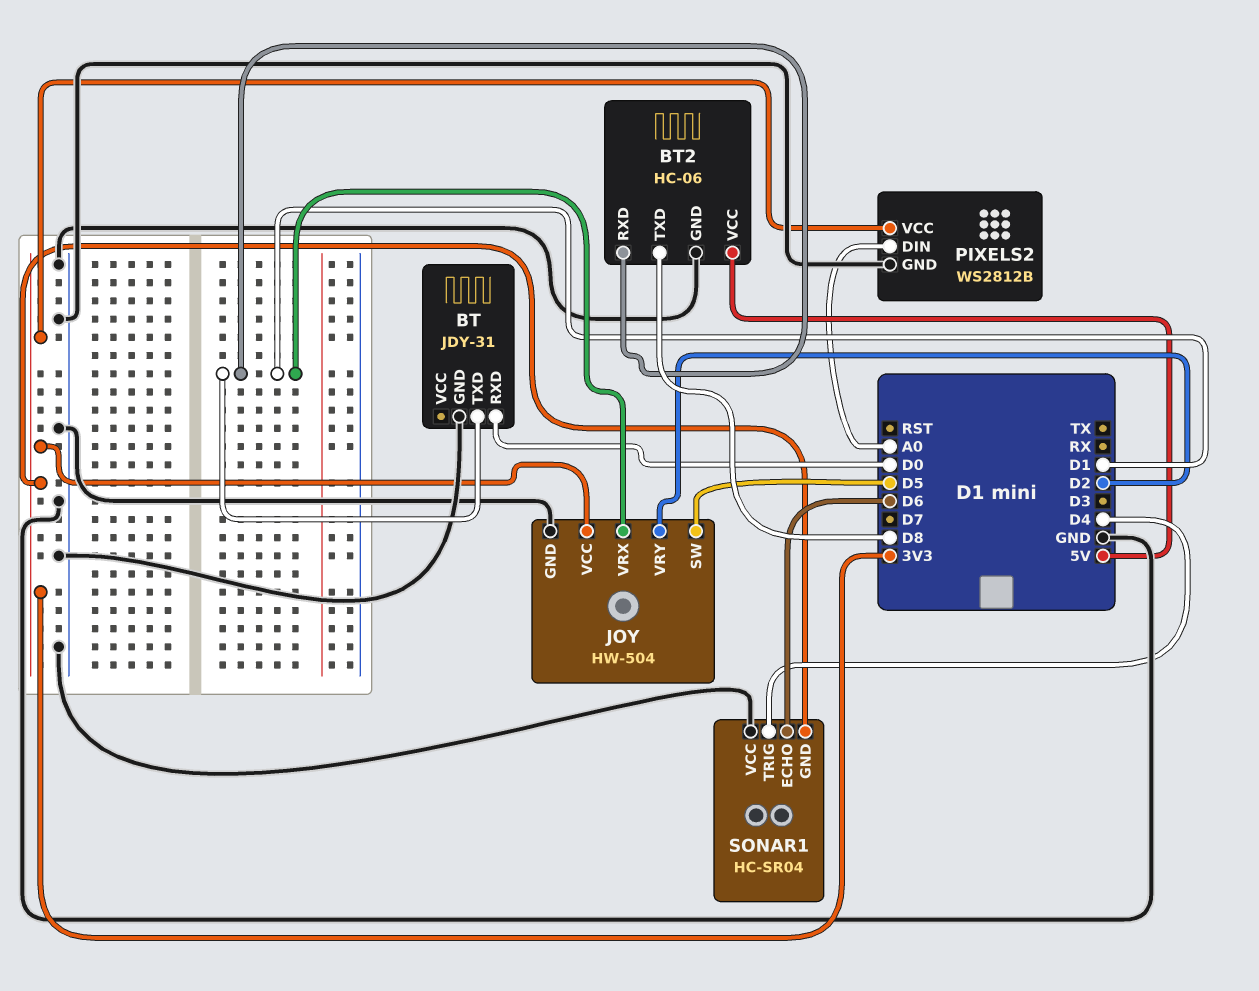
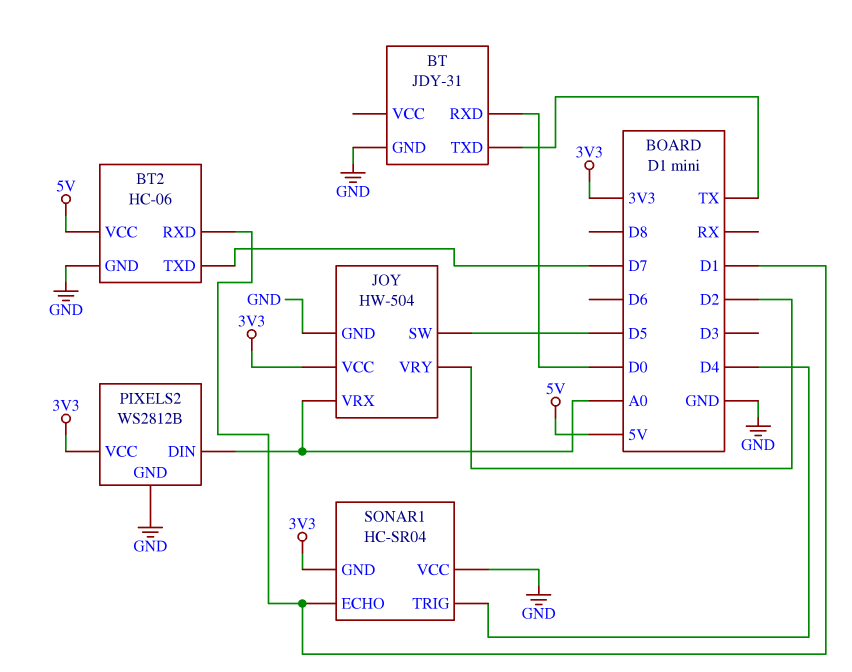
BT pin TXD: D1 -> TX
BT2 pin TXD: D8 -> D7
JOY pin VRX: D1 -> A0
SONAR1 pin ECHO: D6 -> D1

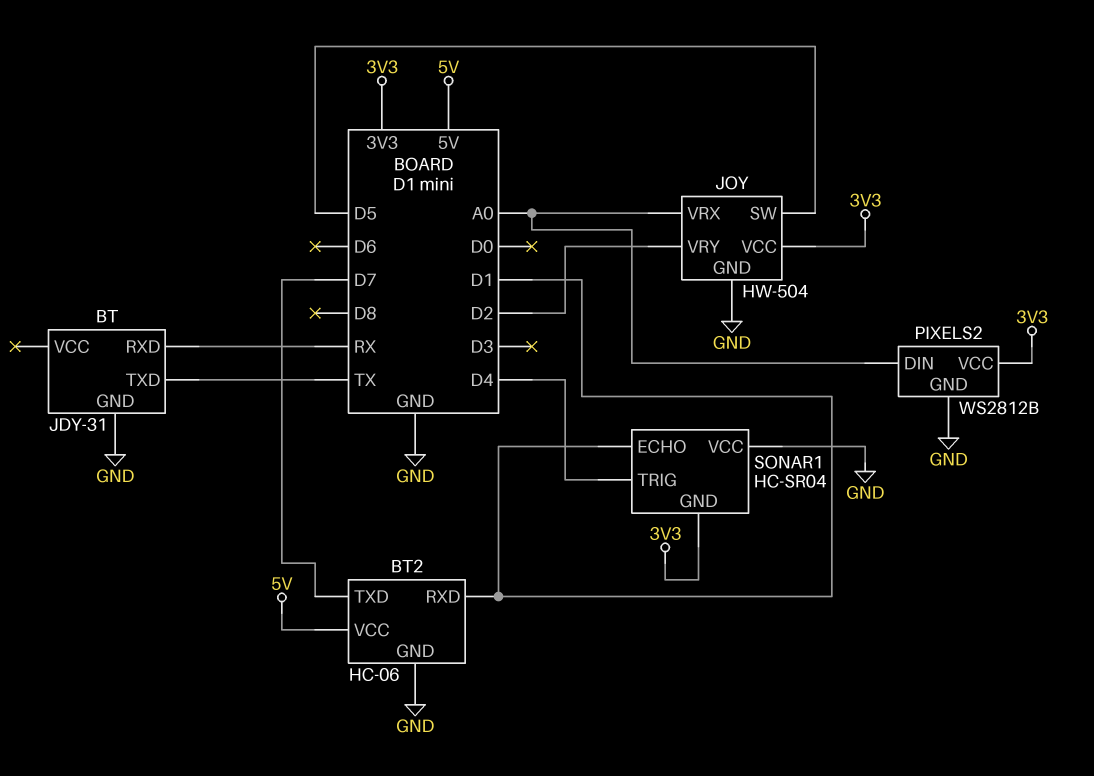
BT pin RXD: D0 -> RX

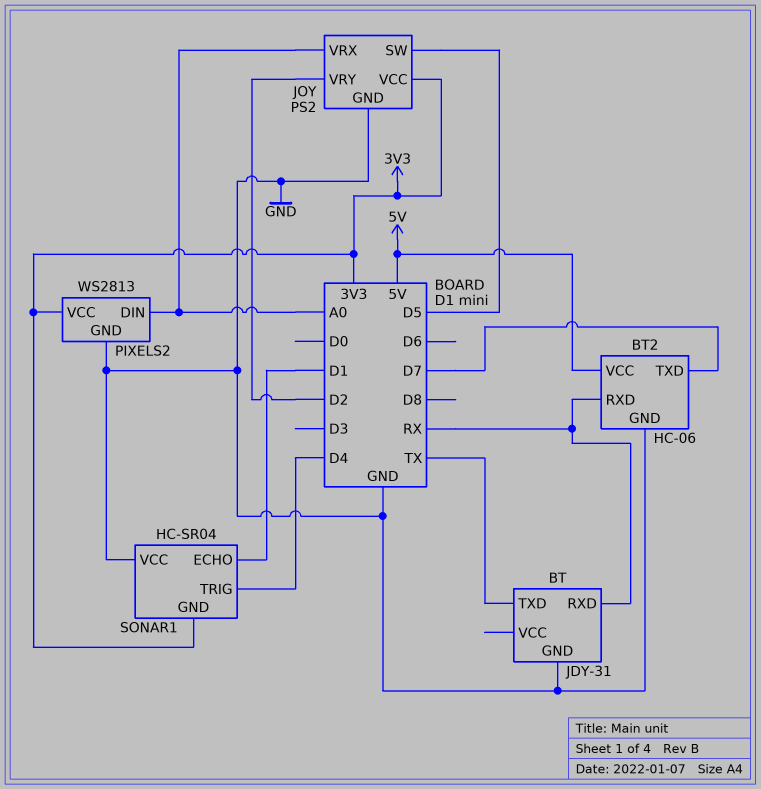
BT2 pin RXD: D1 -> RX
JOY: HW-504 -> PS2
PIXELS2: WS2812B -> WS2813

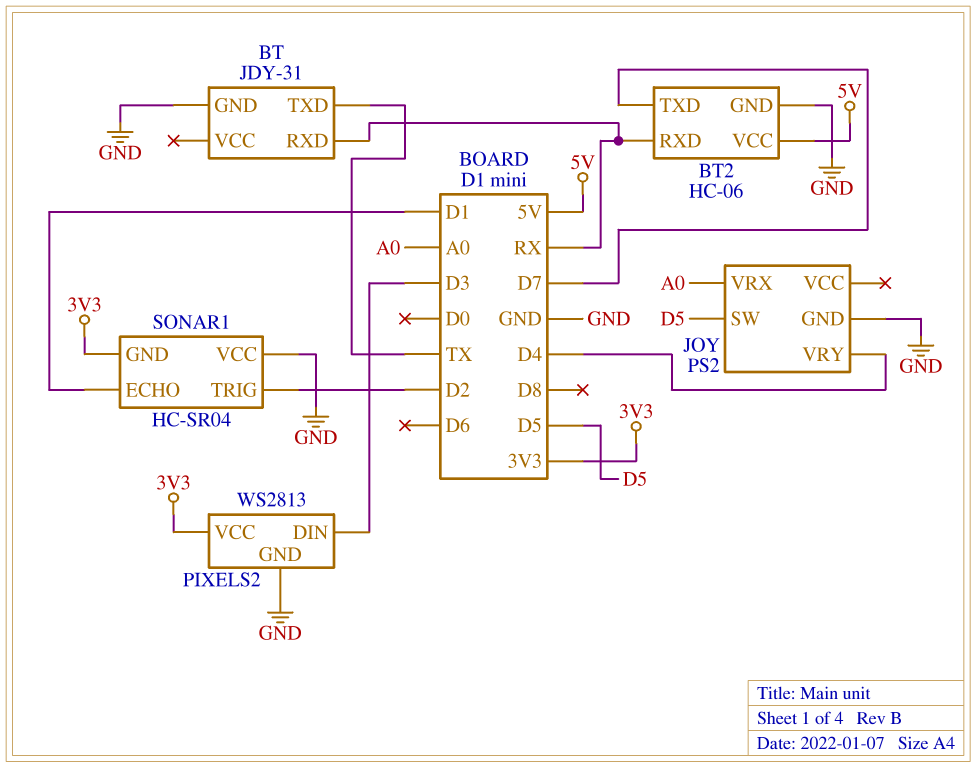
JOY pin VCC: 3V3 -> none
JOY pin VRY: D2 -> D4
PIXELS2 pin DIN: A0 -> D3
SONAR1 pin TRIG: D4 -> D2

